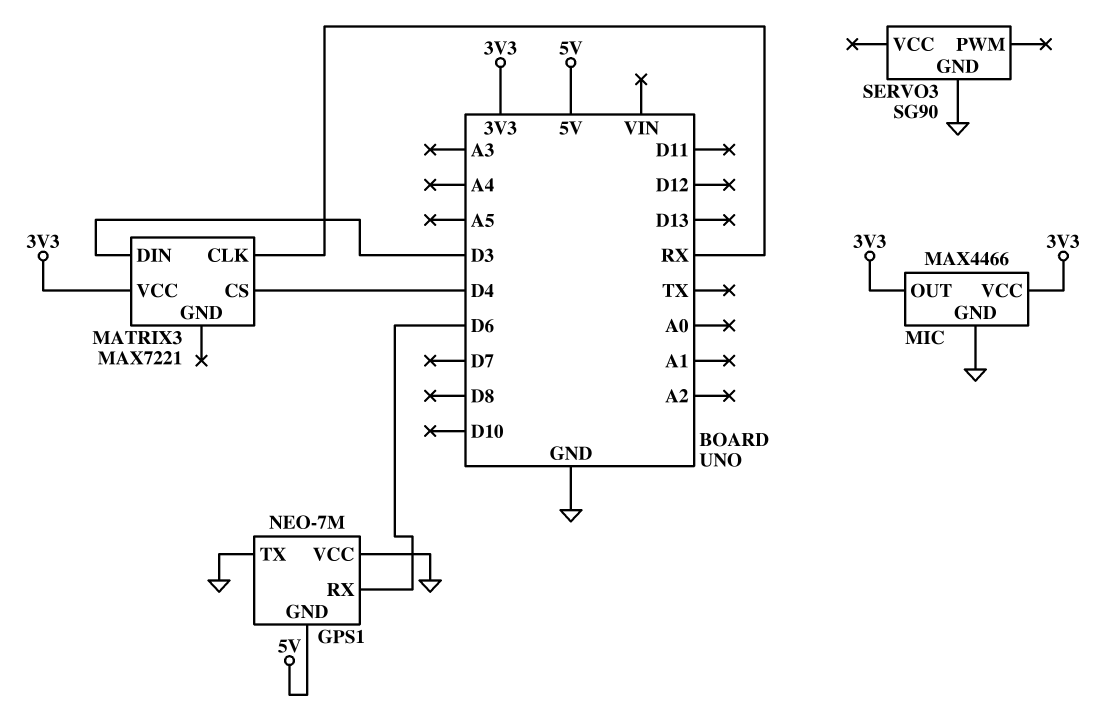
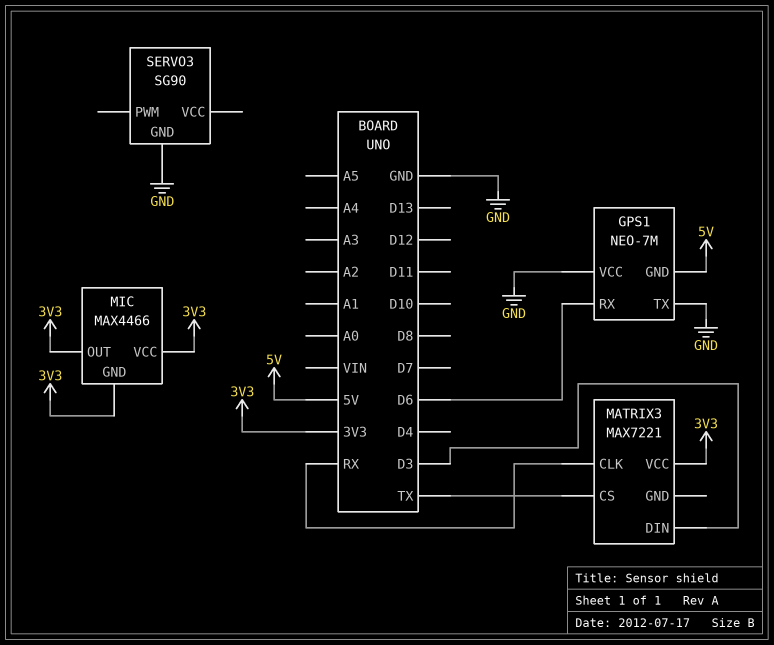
MATRIX3 pin CS: D4 -> TX
MIC pin GND: GND -> 3V3

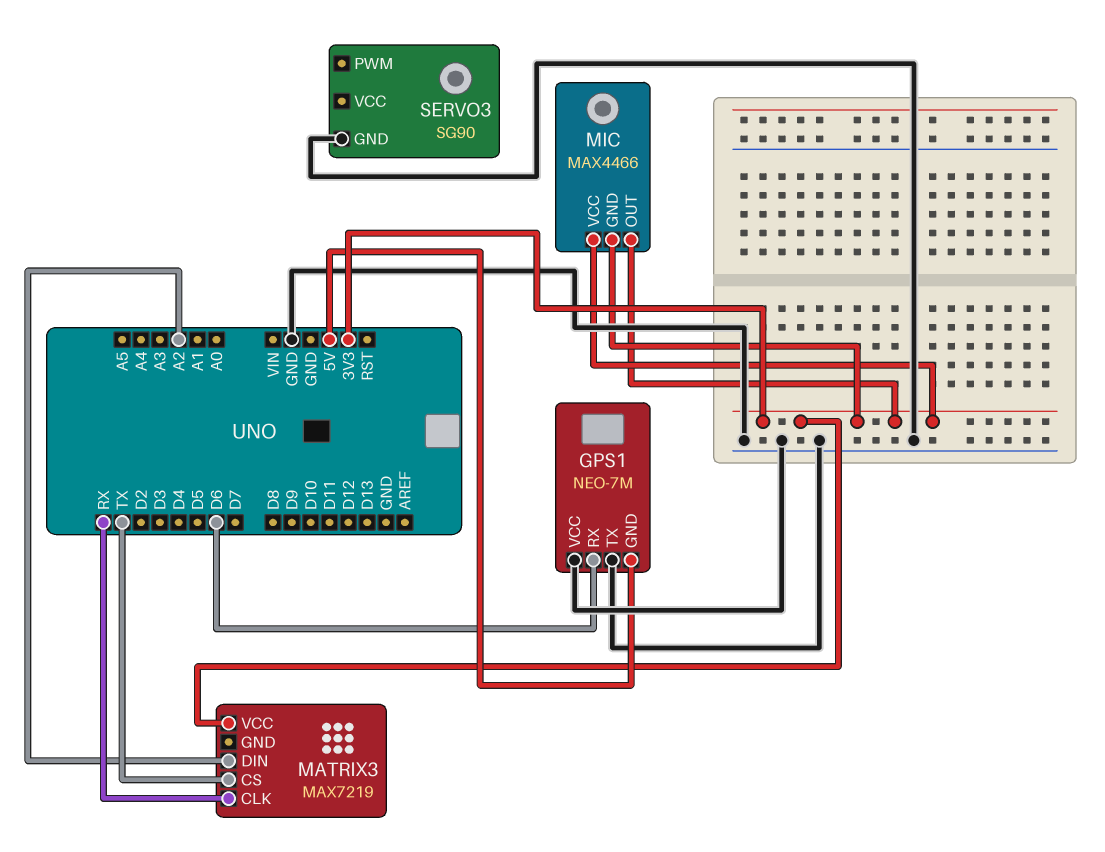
MATRIX3: MAX7221 -> MAX7219
MATRIX3 pin DIN: D3 -> A2

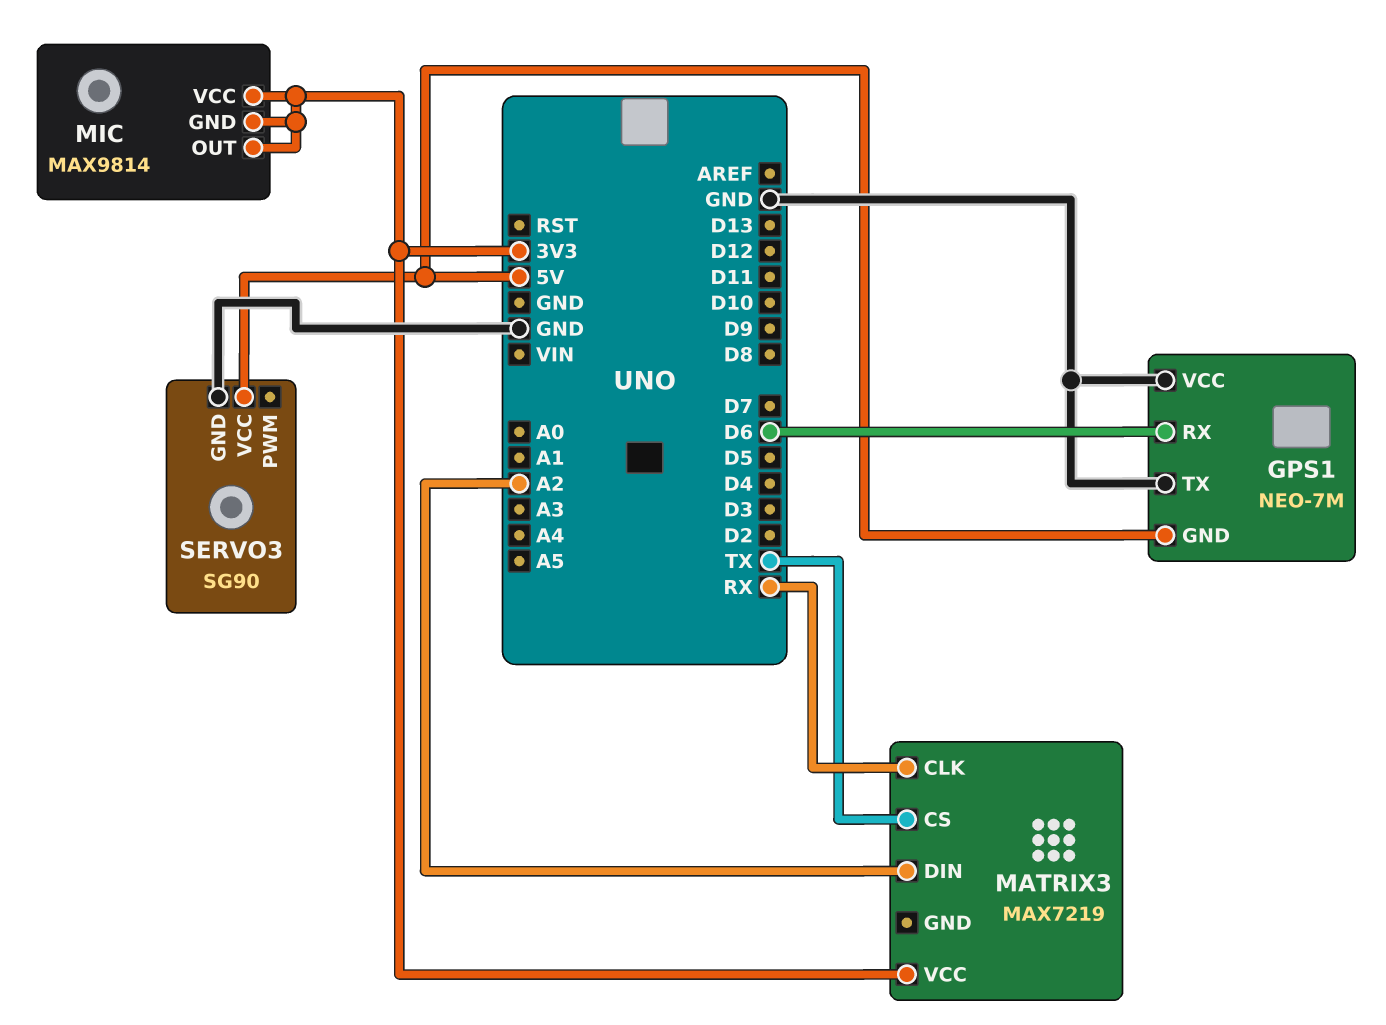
MIC: MAX4466 -> MAX9814
SERVO3 pin VCC: none -> 5V

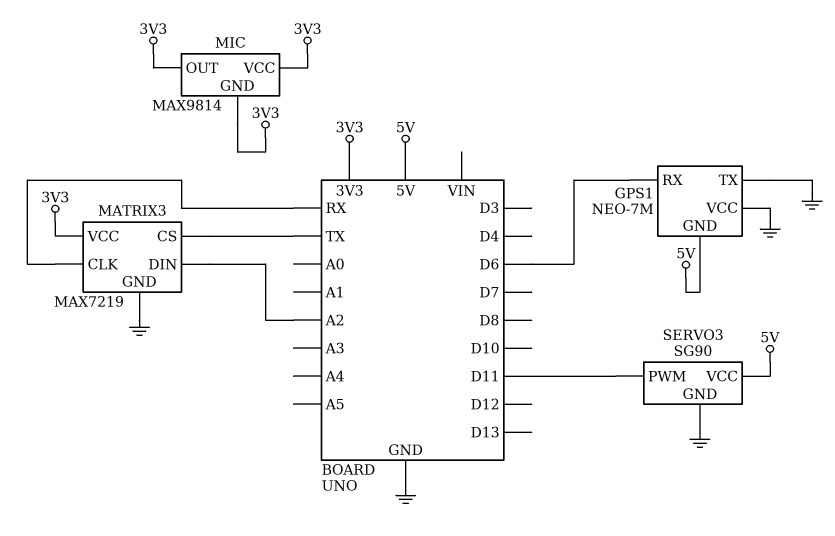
MATRIX3 pin GND: none -> GND
SERVO3 pin PWM: none -> D11

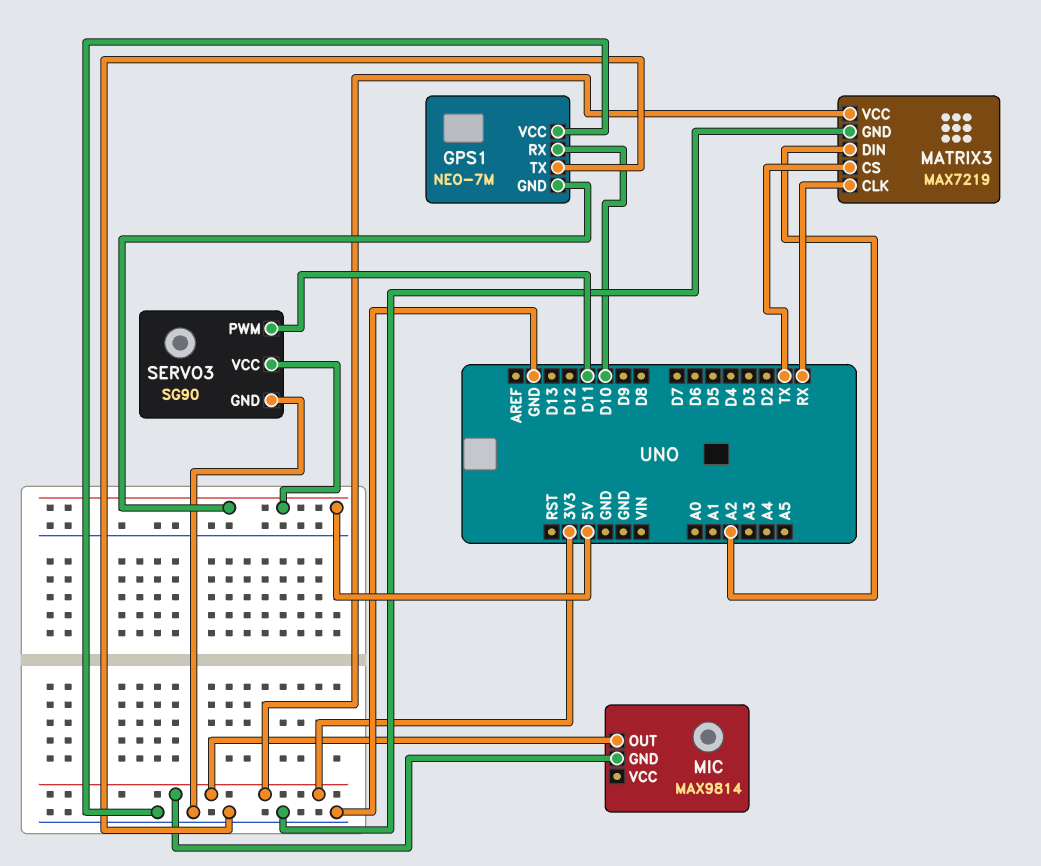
GPS1 pin RX: D6 -> D10
MIC pin VCC: 3V3 -> none

